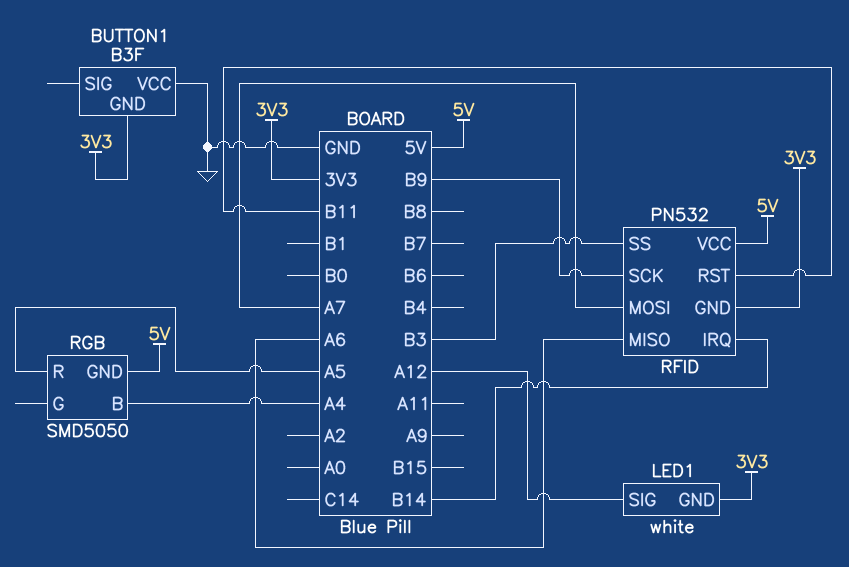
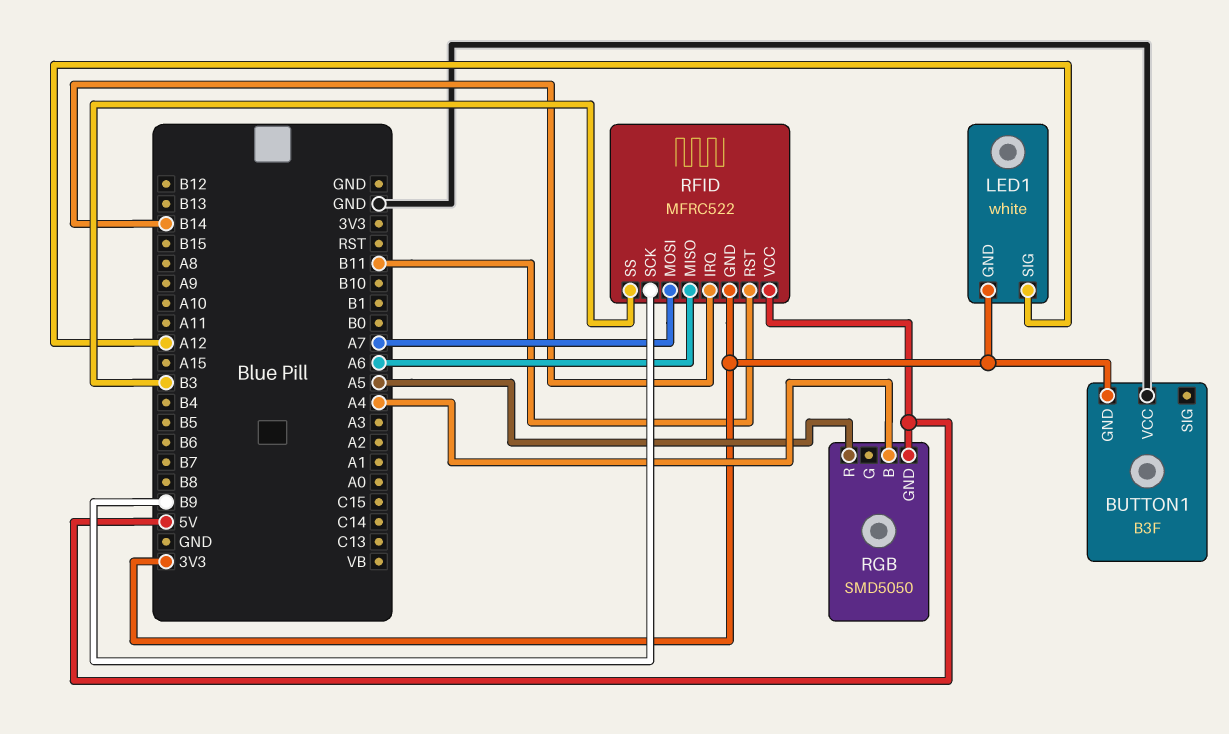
RFID: PN532 -> MFRC522

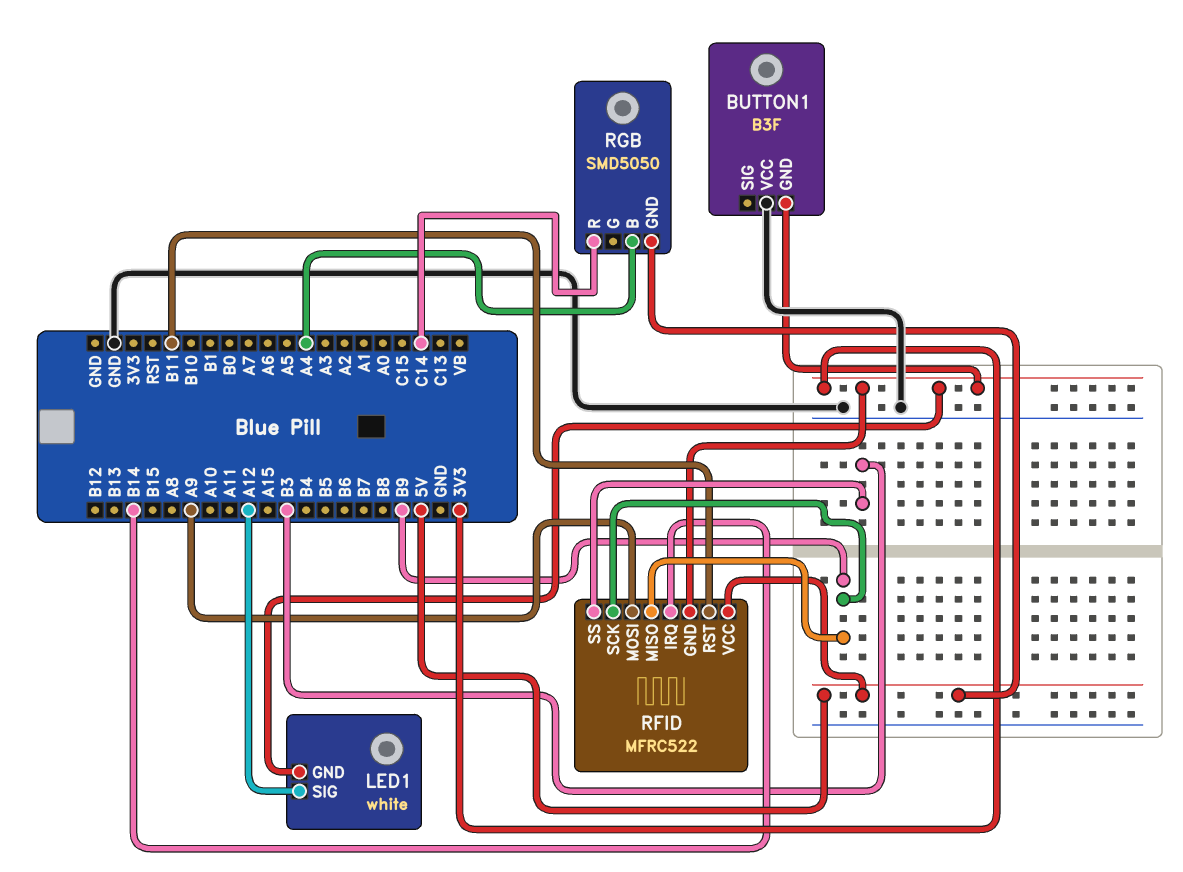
RFID pin MISO: A6 -> B9
RFID pin MOSI: A7 -> A9
RGB pin R: A5 -> C14

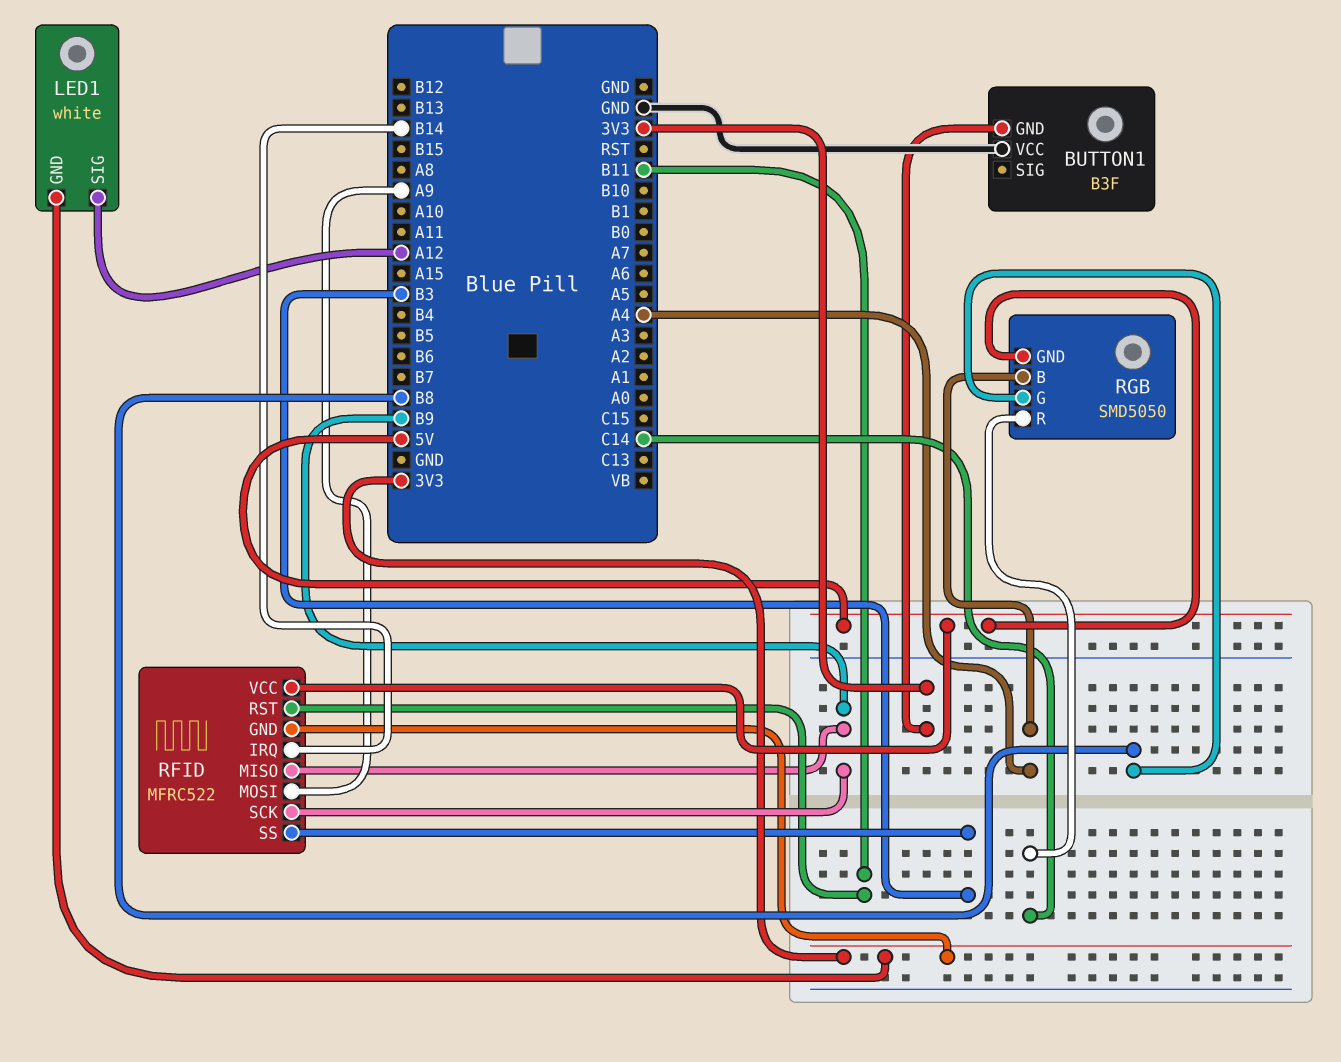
RGB pin G: none -> B8

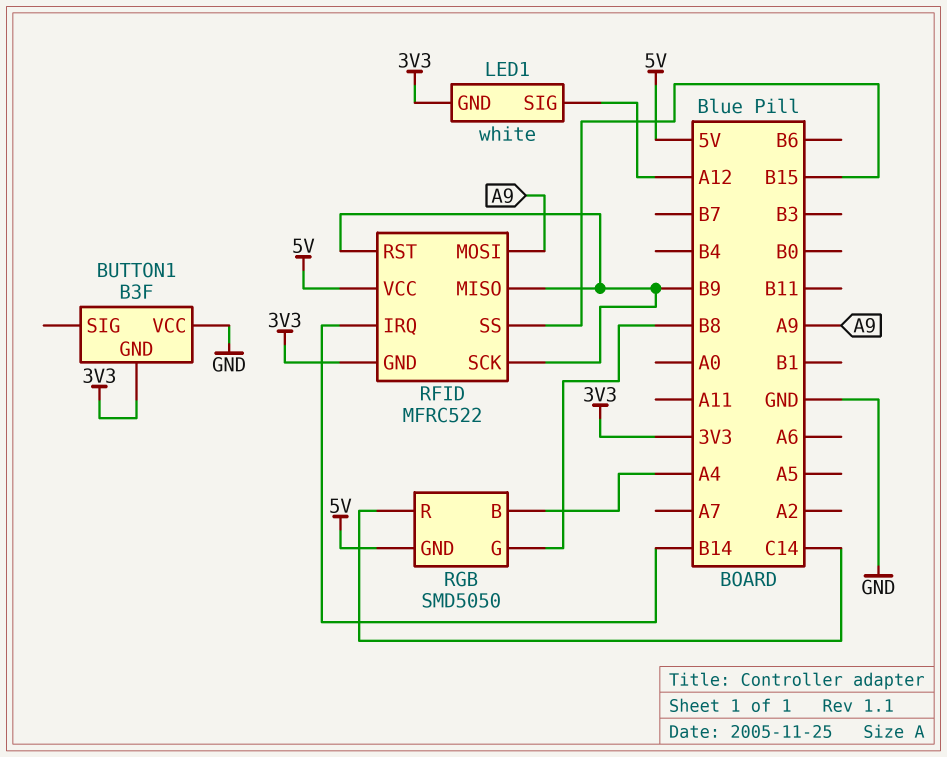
RFID pin RST: B11 -> B9
RFID pin SS: B3 -> B15

